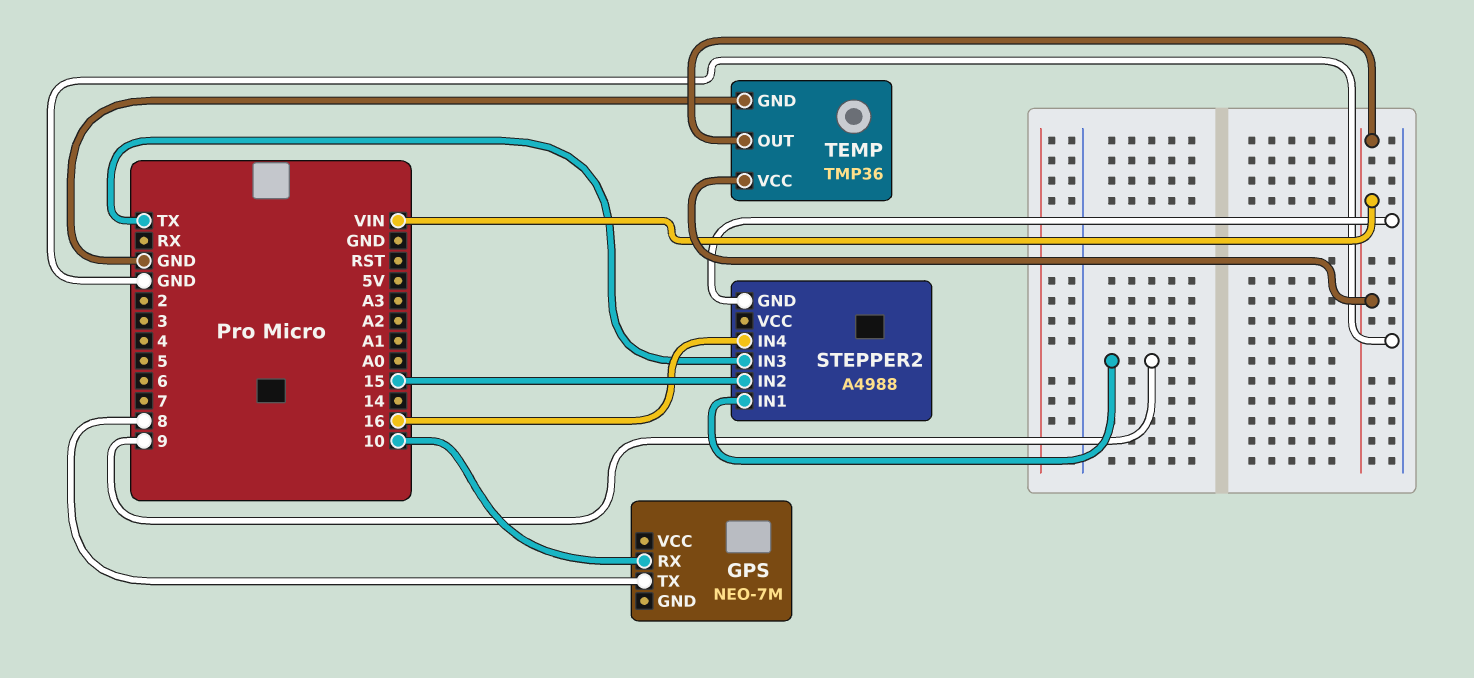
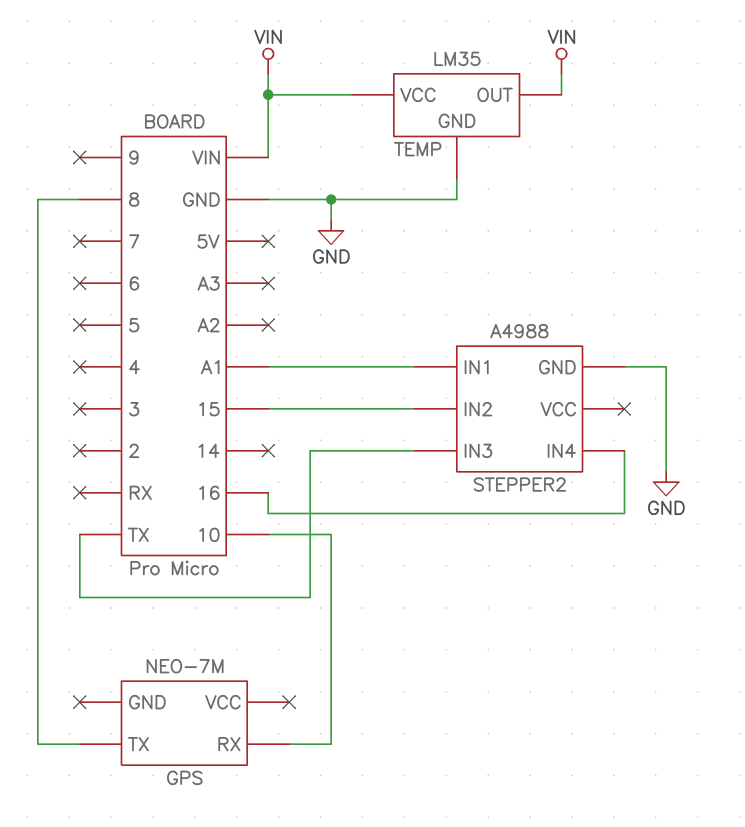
STEPPER2 pin IN1: 9 -> A1
TEMP: TMP36 -> LM35

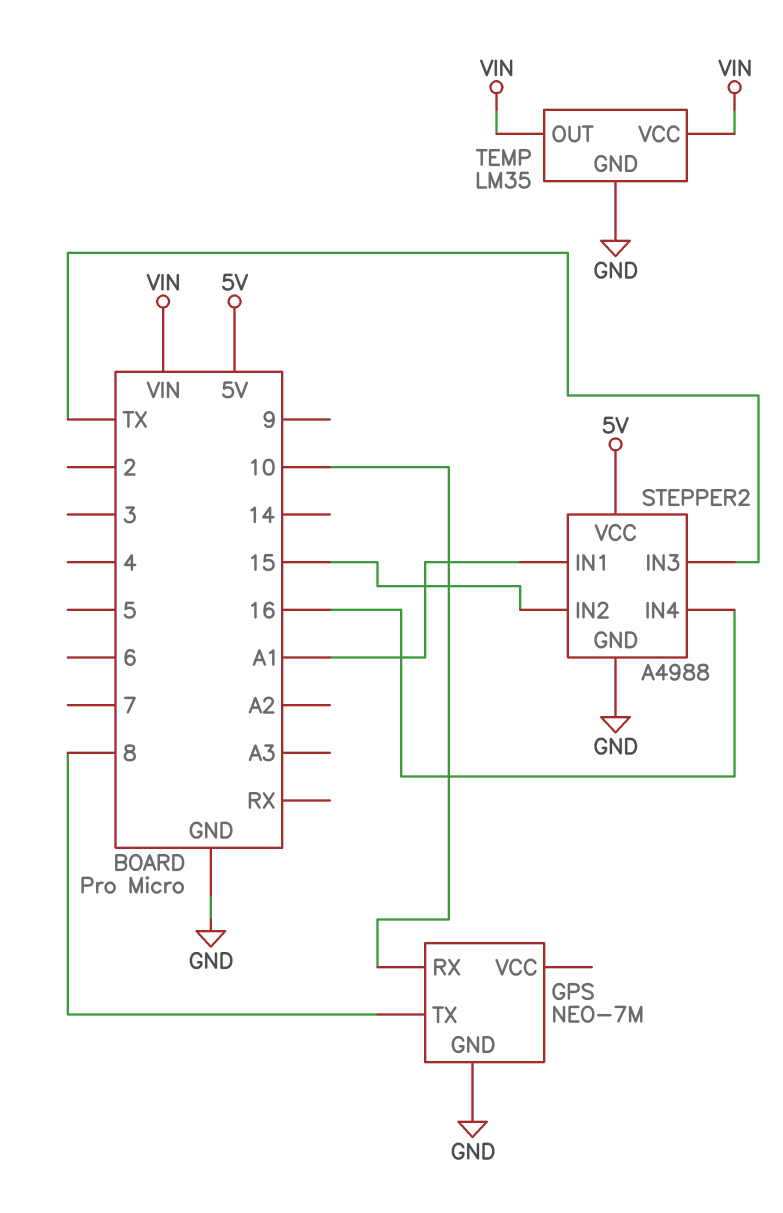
GPS pin GND: none -> GND
STEPPER2 pin VCC: none -> 5V

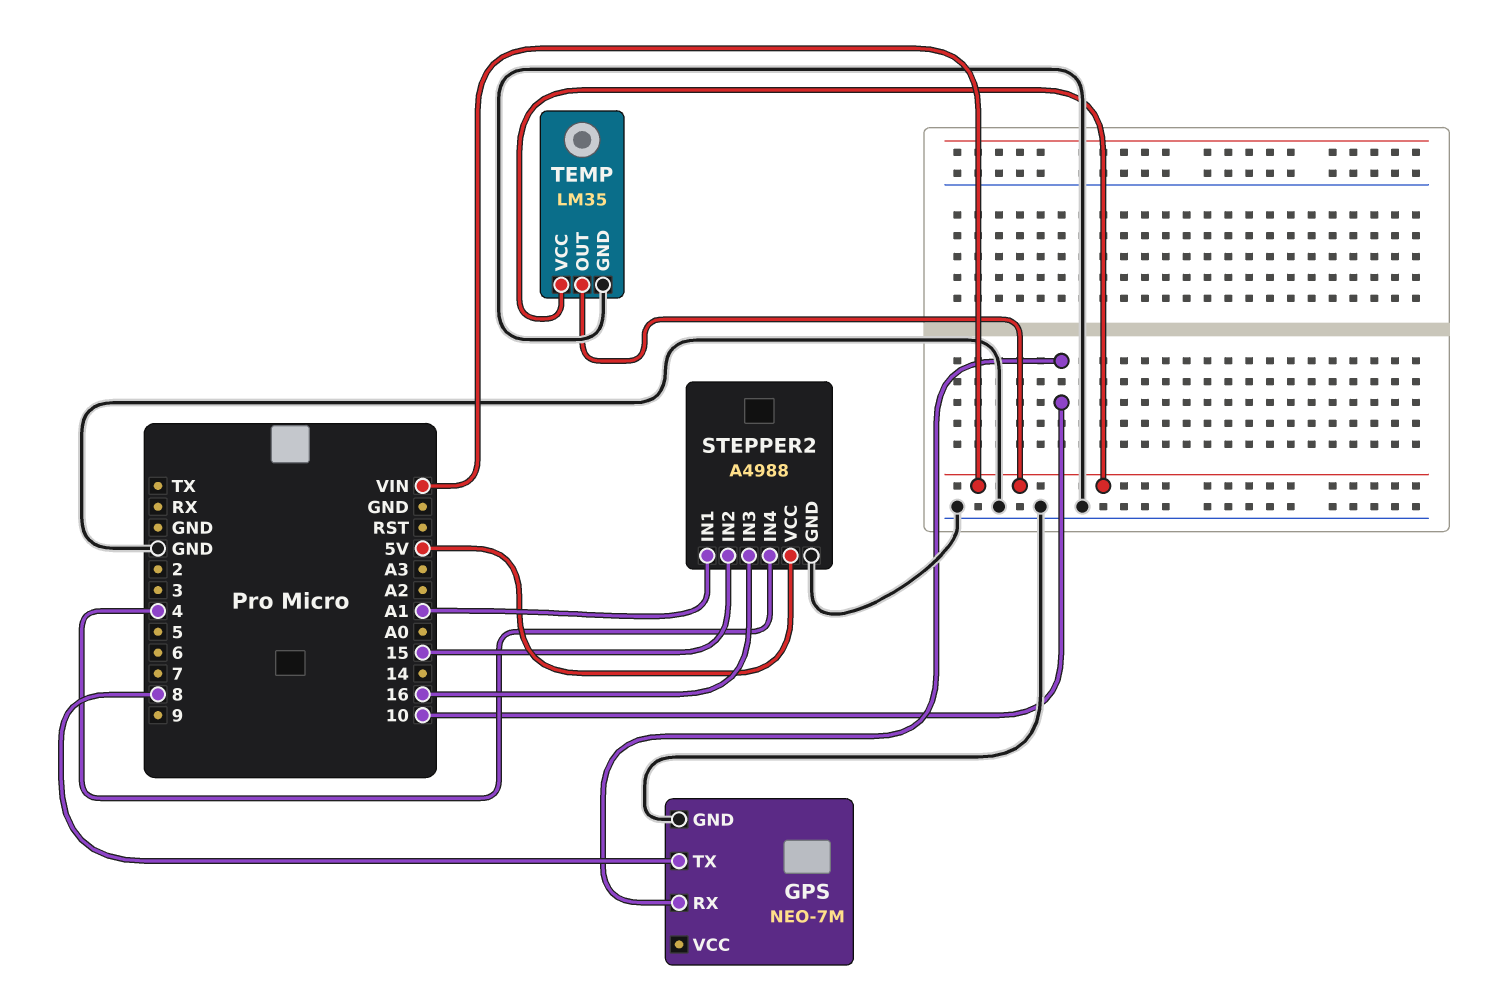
STEPPER2 pin IN3: TX -> 16
STEPPER2 pin IN4: 16 -> 4

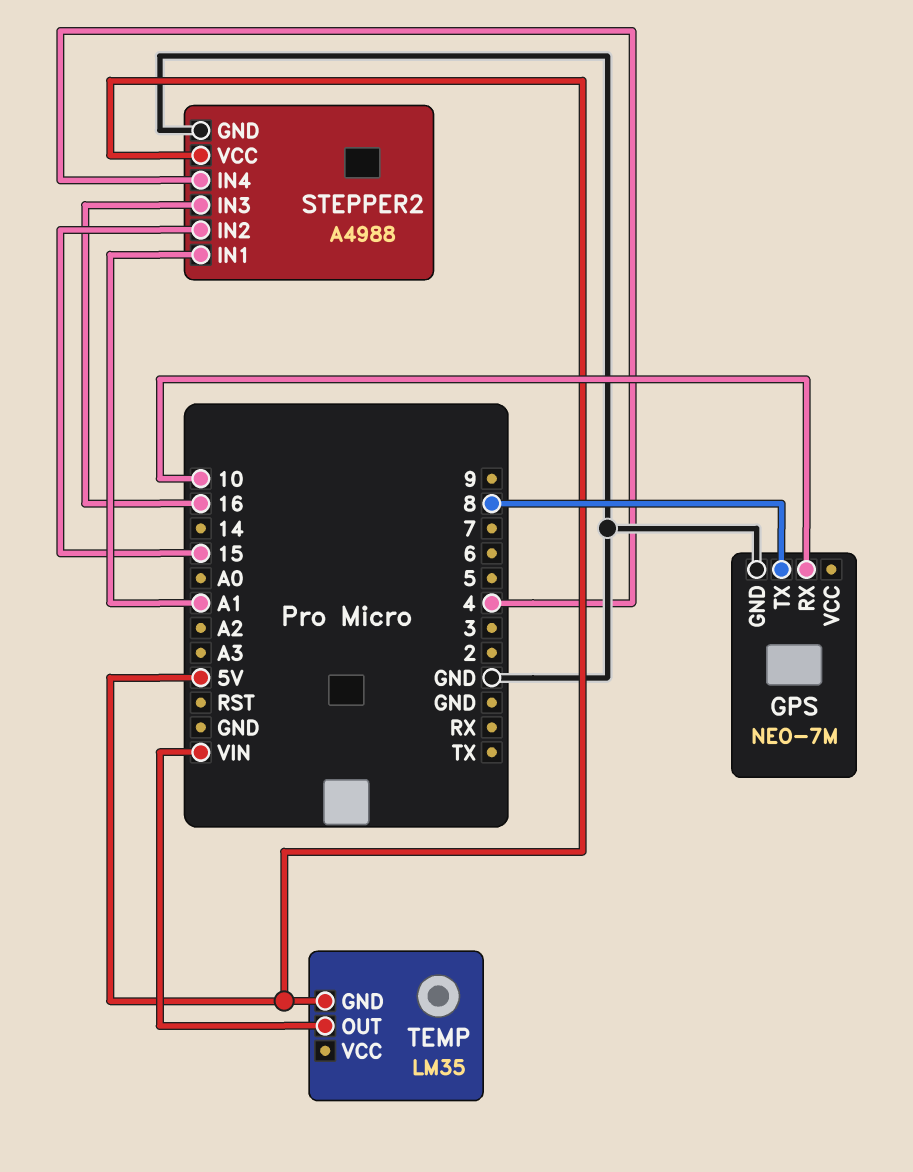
TEMP pin GND: GND -> 5V
TEMP pin VCC: VIN -> none

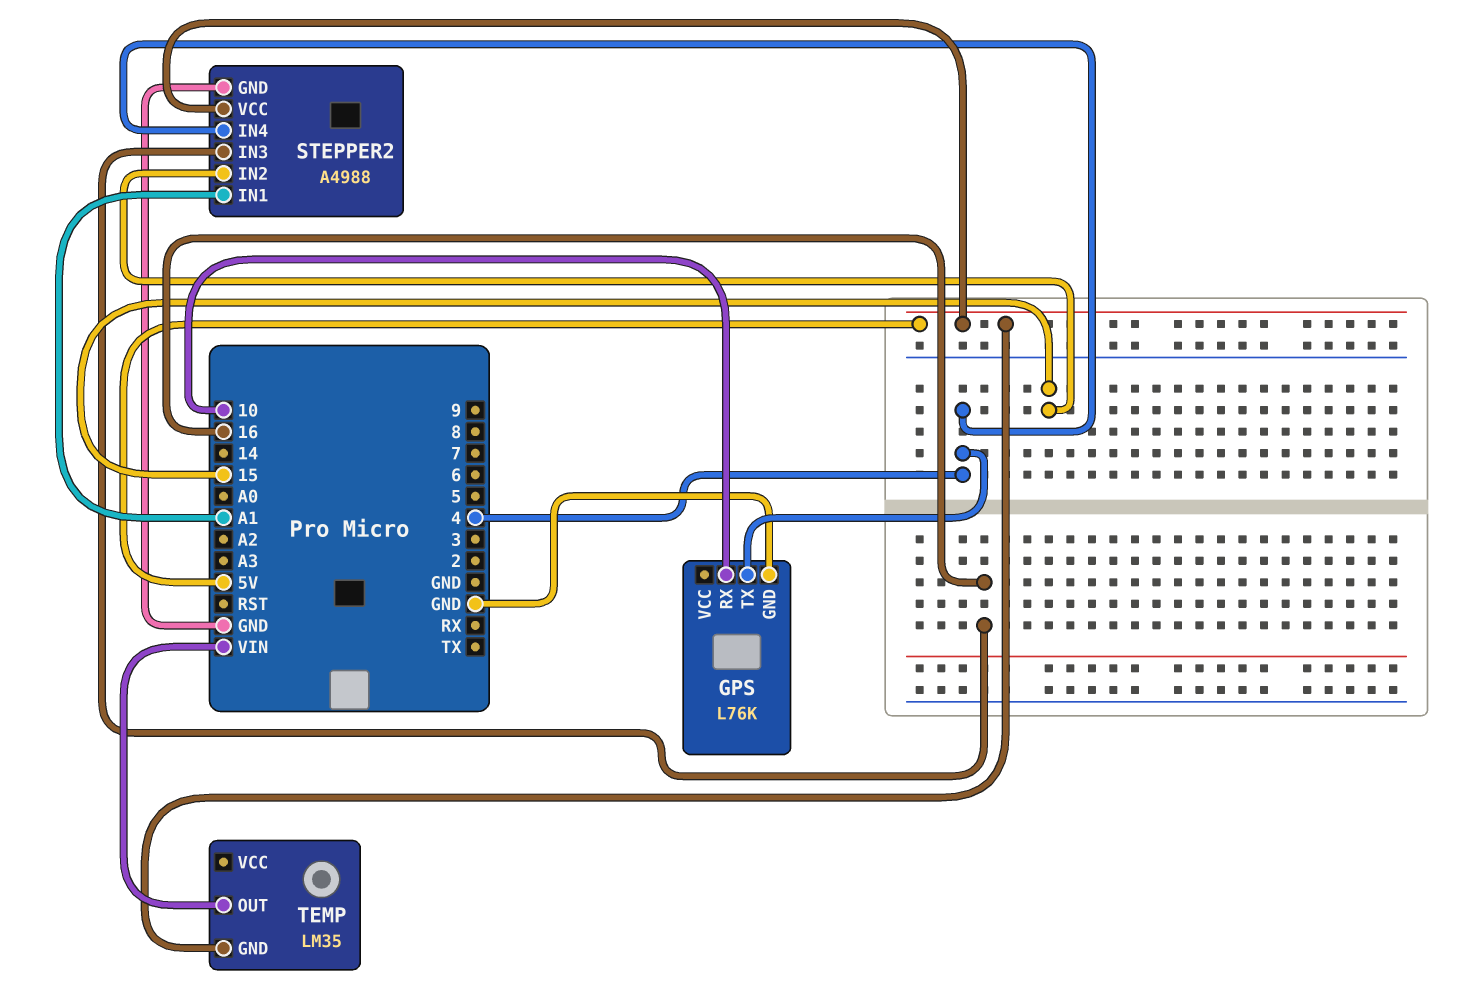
GPS: NEO-7M -> L76K
GPS pin TX: 8 -> 4

